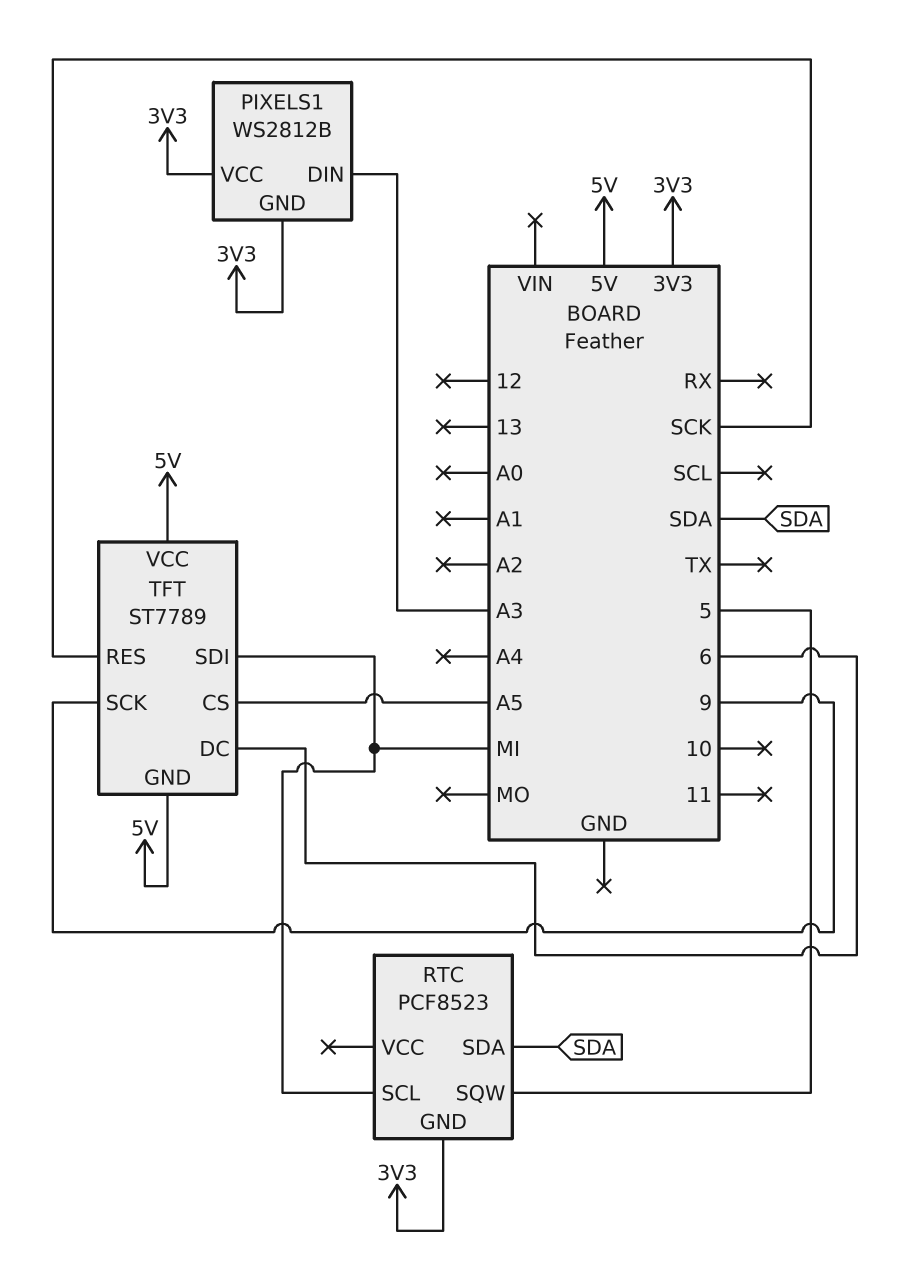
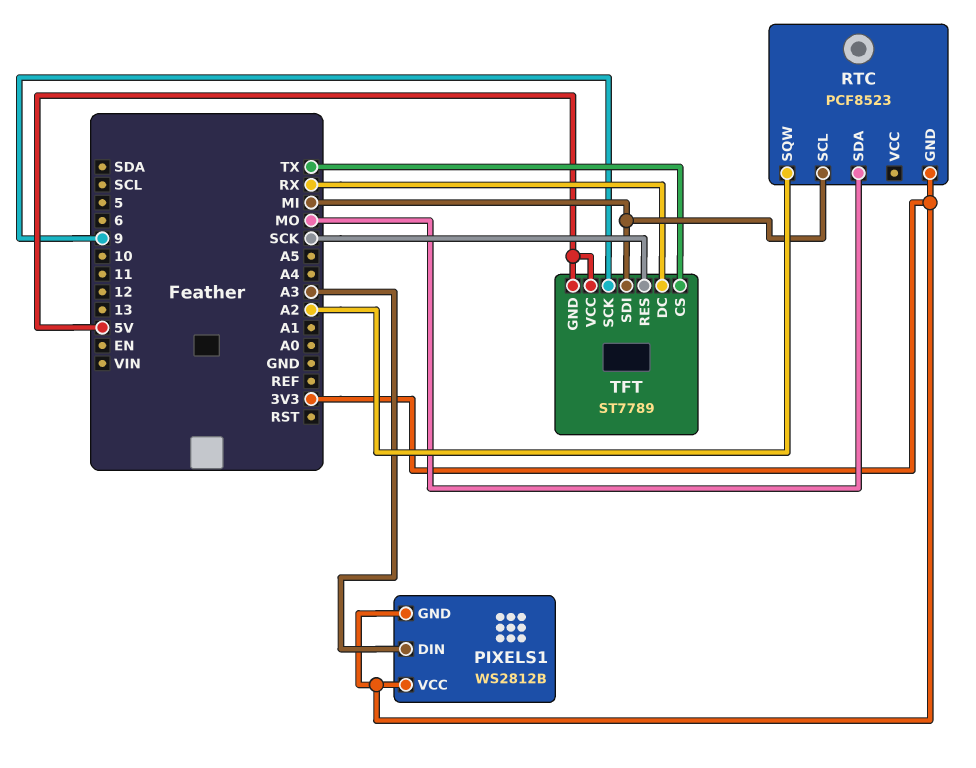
RTC pin SDA: SDA -> MO
RTC pin SQW: 5 -> A2
TFT pin CS: A5 -> TX
TFT pin DC: 6 -> RX

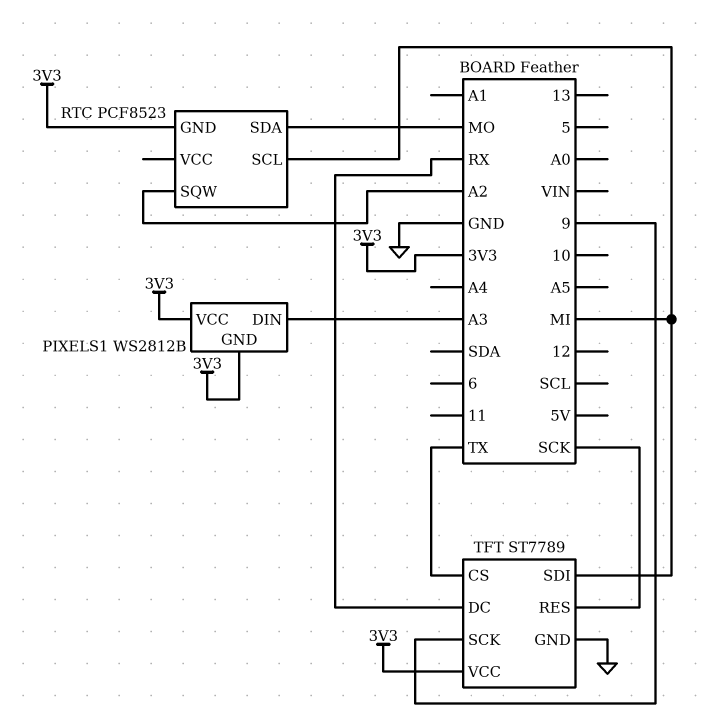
TFT pin GND: 5V -> GND
TFT pin VCC: 5V -> 3V3

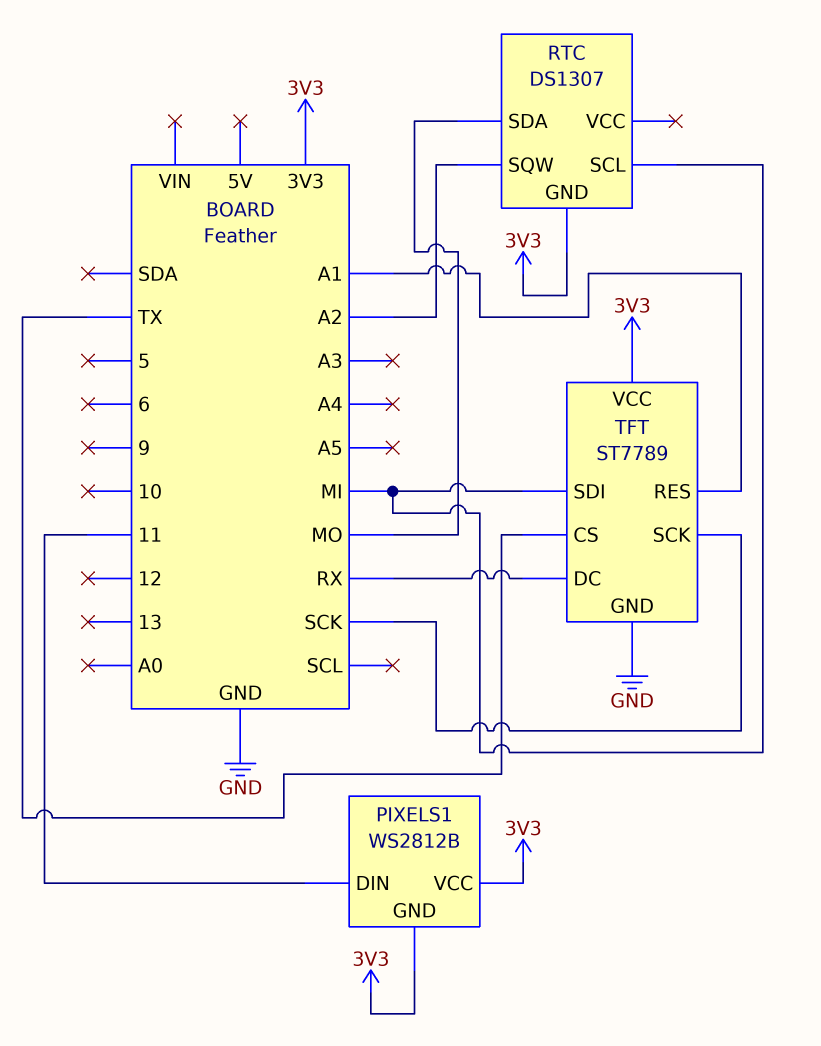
PIXELS1 pin DIN: A3 -> 11
RTC: PCF8523 -> DS1307
TFT pin RES: SCK -> A1
TFT pin SCK: 9 -> SCK

